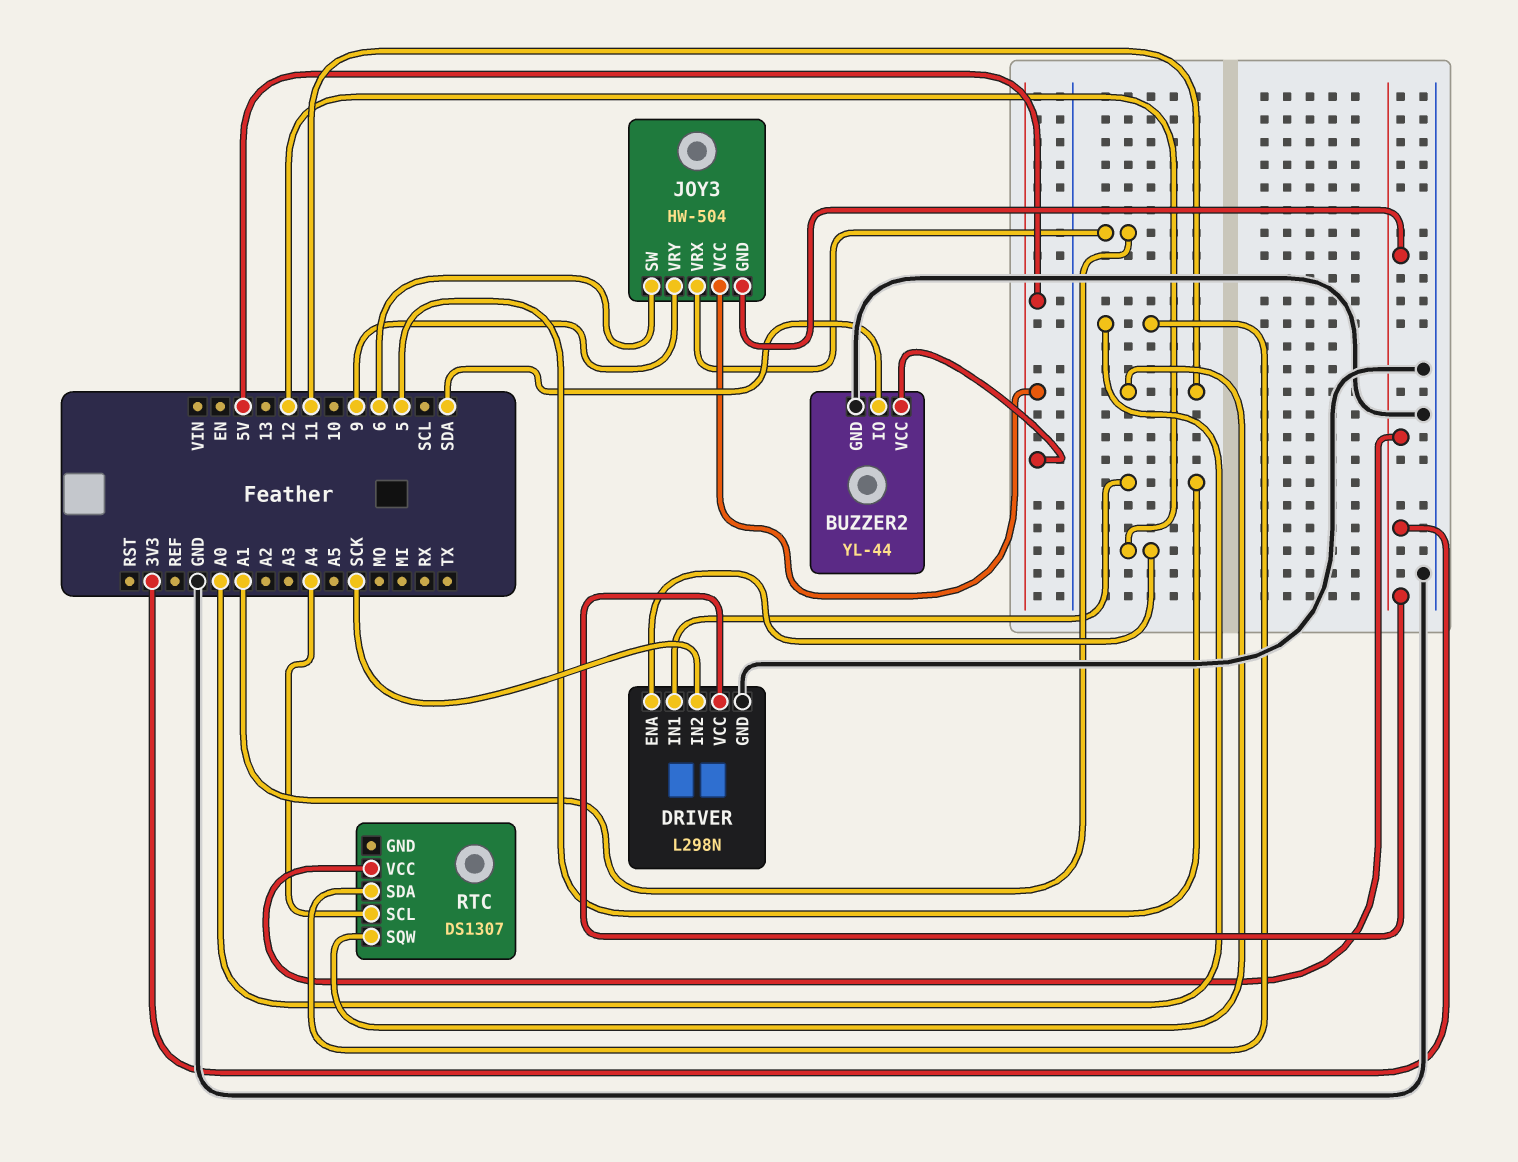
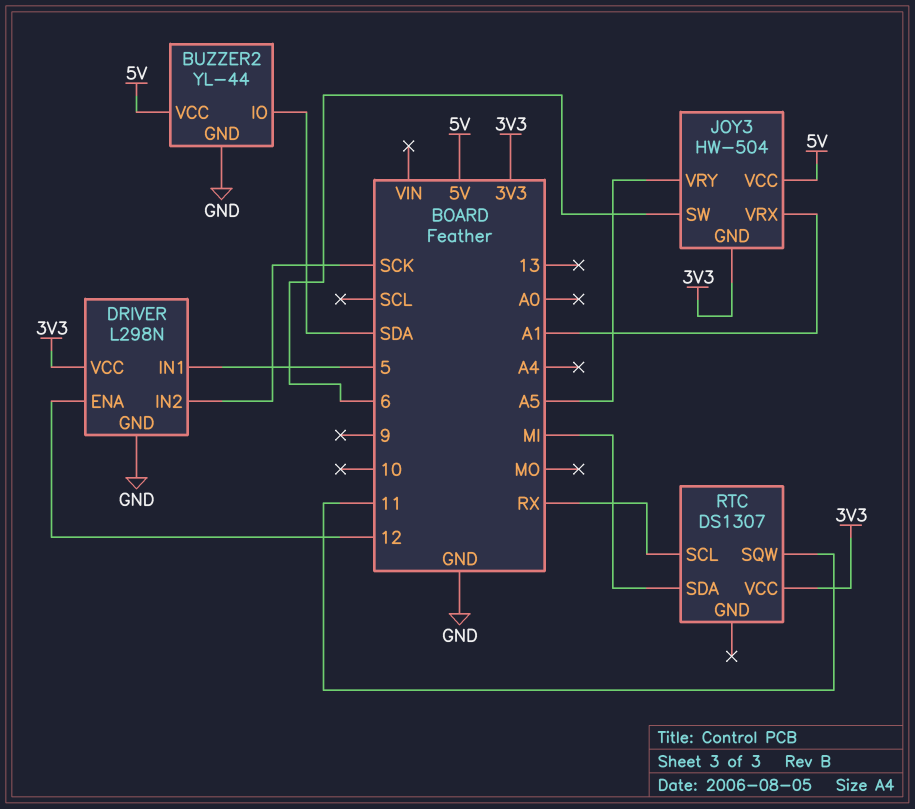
JOY3 pin VRY: 9 -> A5
RTC pin SCL: A4 -> RX
RTC pin SDA: A0 -> MI

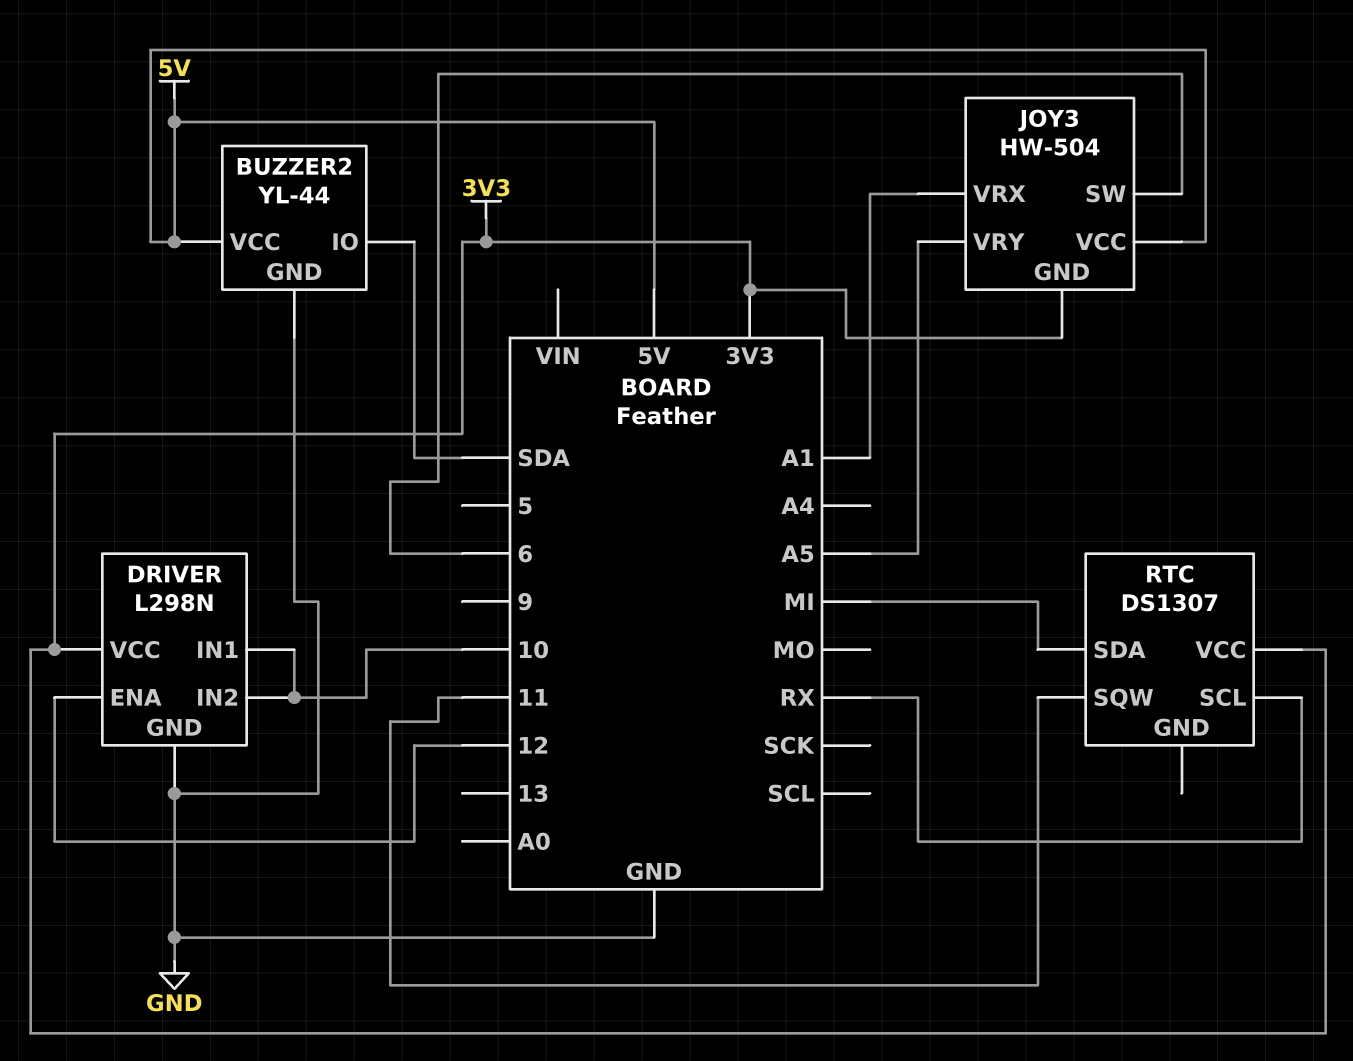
DRIVER pin IN1: 5 -> 10
DRIVER pin IN2: SCK -> 10

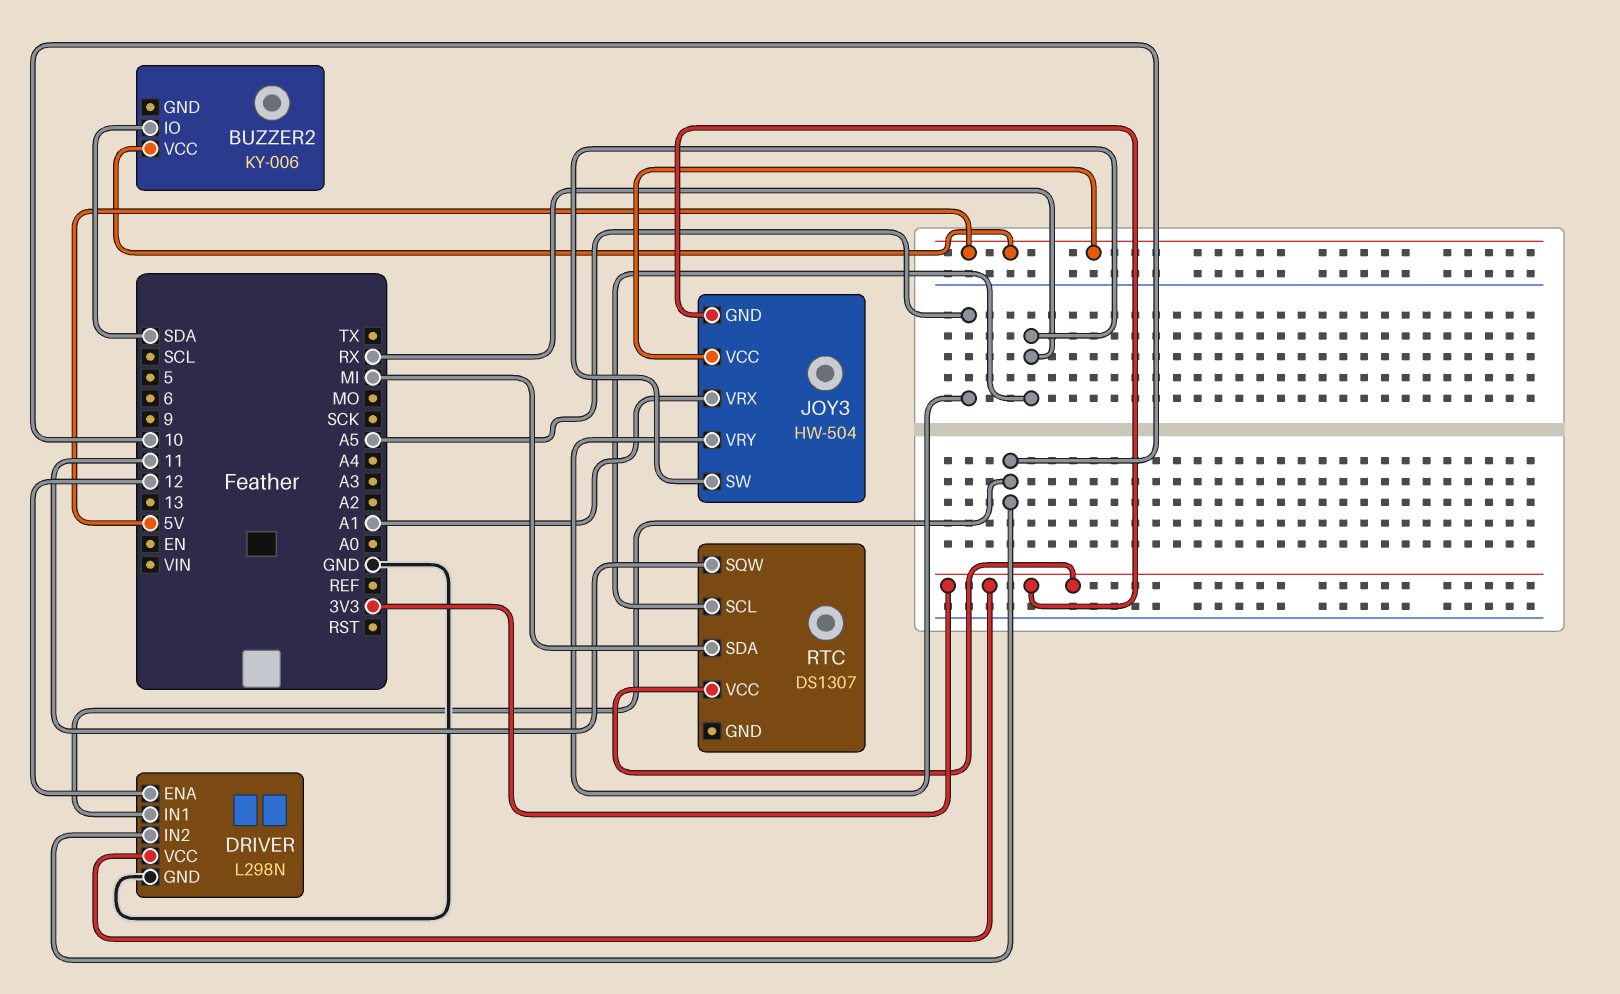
BUZZER2: YL-44 -> KY-006
BUZZER2 pin GND: GND -> none
JOY3 pin SW: 6 -> RX

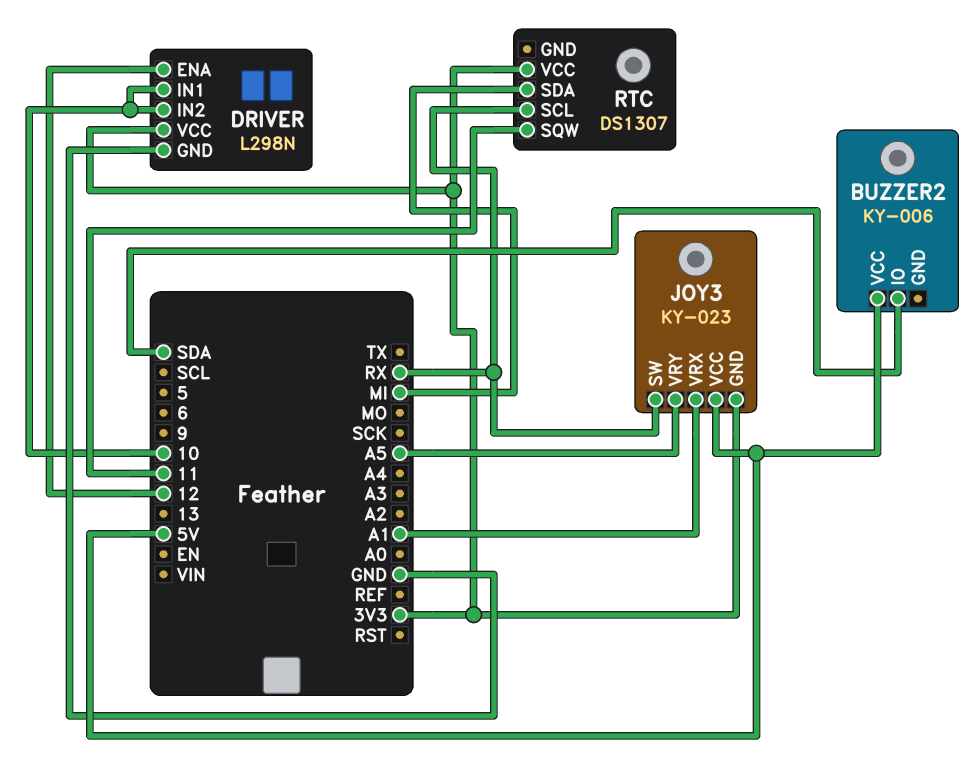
JOY3: HW-504 -> KY-023

